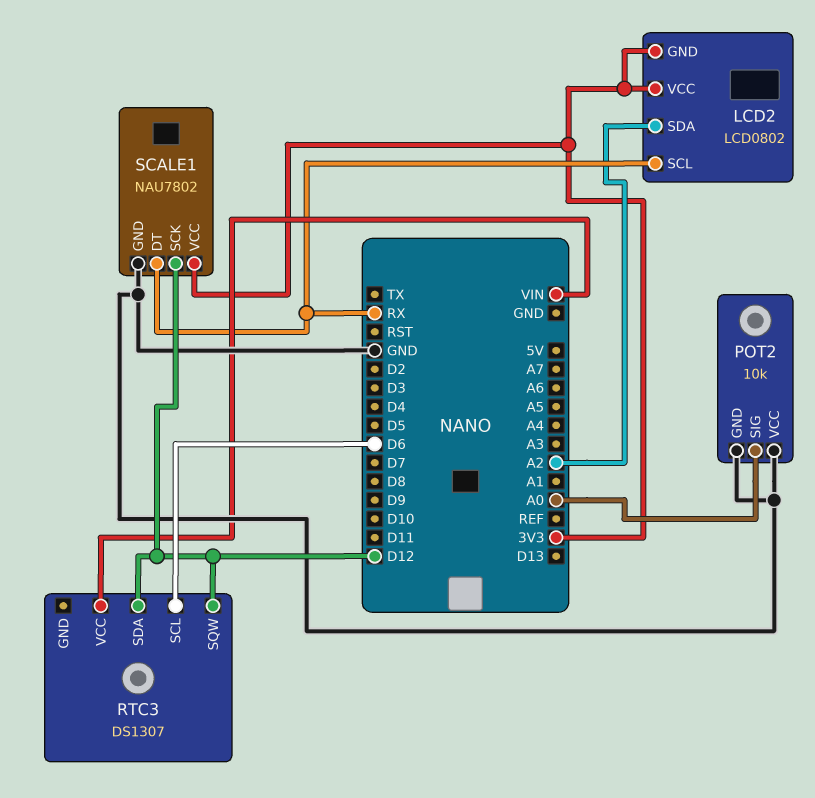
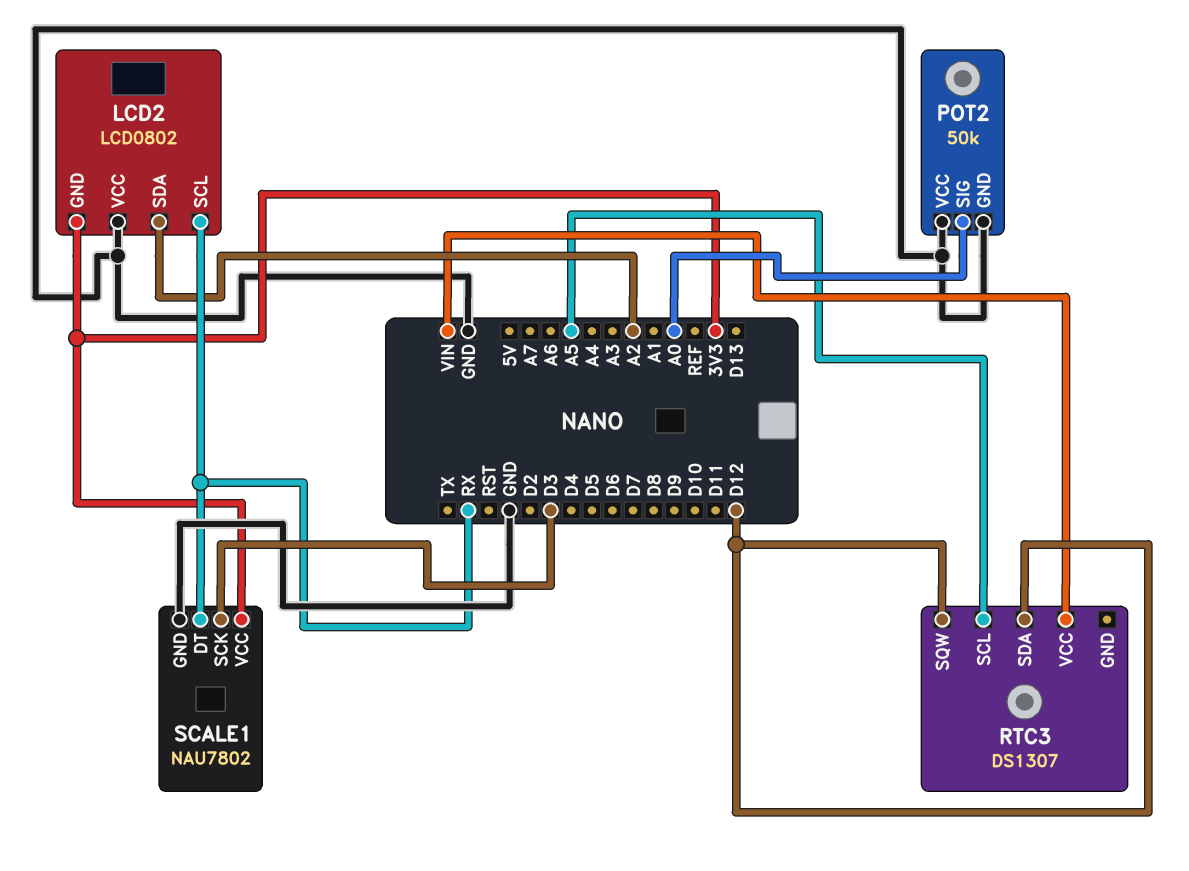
LCD2 pin VCC: 3V3 -> GND
POT2: 10k -> 50k
RTC3 pin SCL: D6 -> A5
SCALE1 pin SCK: D12 -> D3

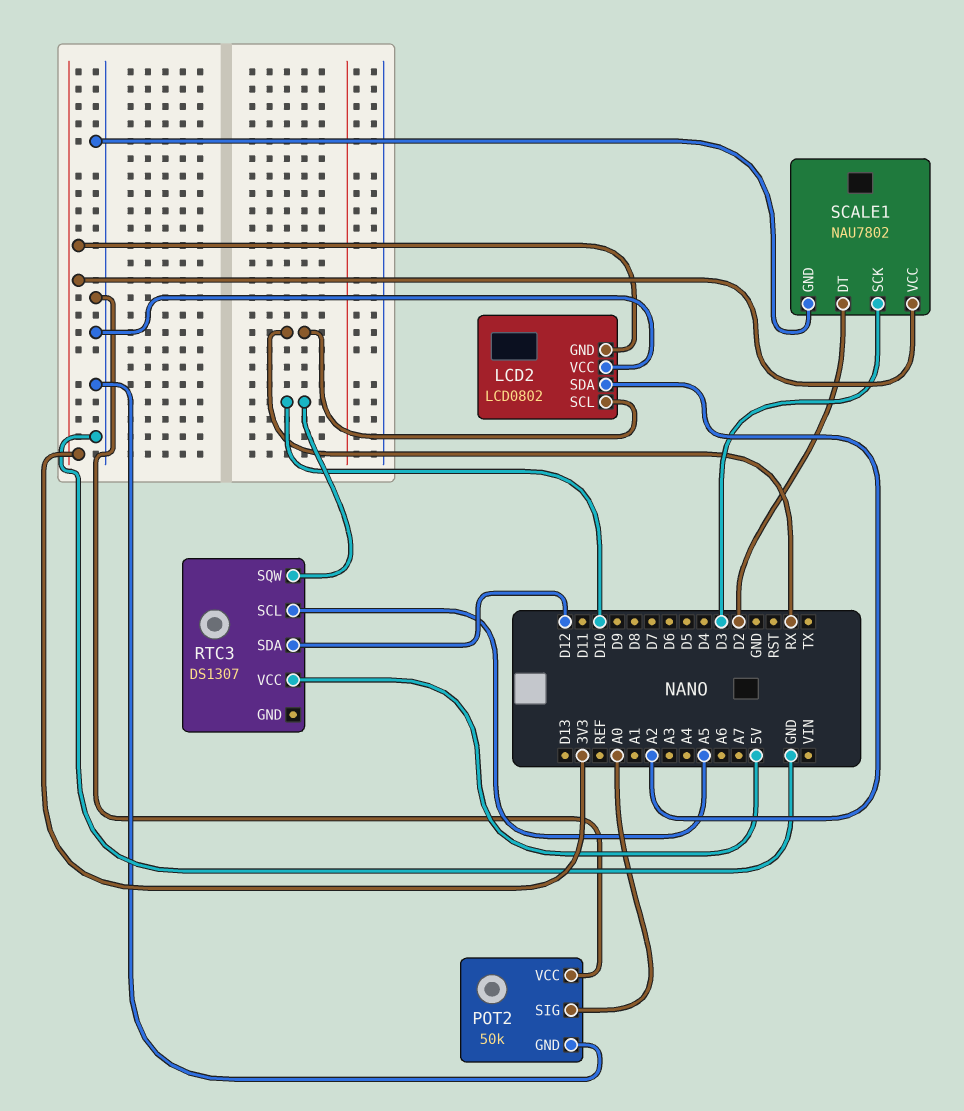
RTC3 pin SQW: D12 -> D10
RTC3 pin VCC: VIN -> 5V
SCALE1 pin DT: RX -> D2

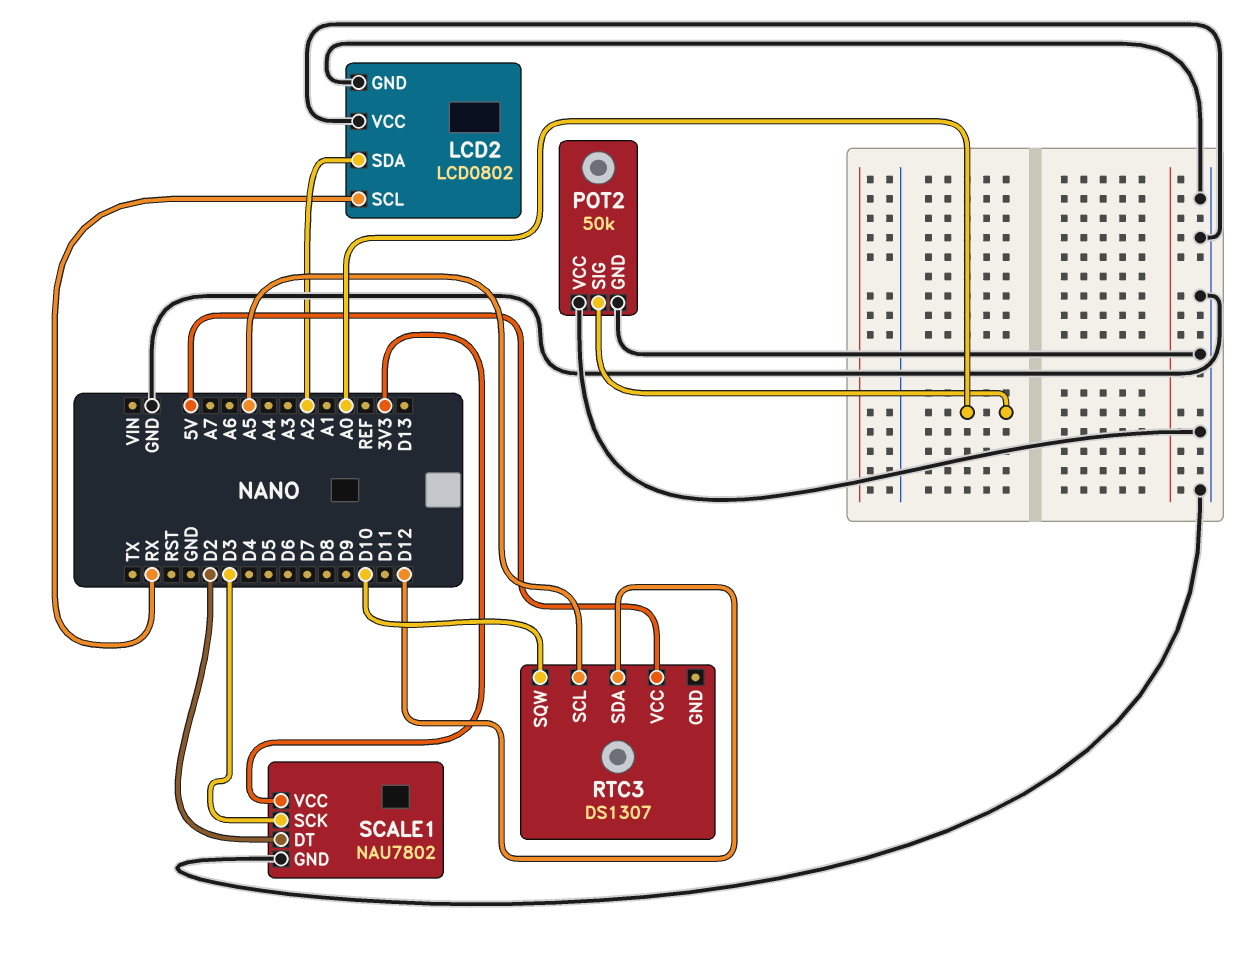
LCD2 pin GND: 3V3 -> GND

